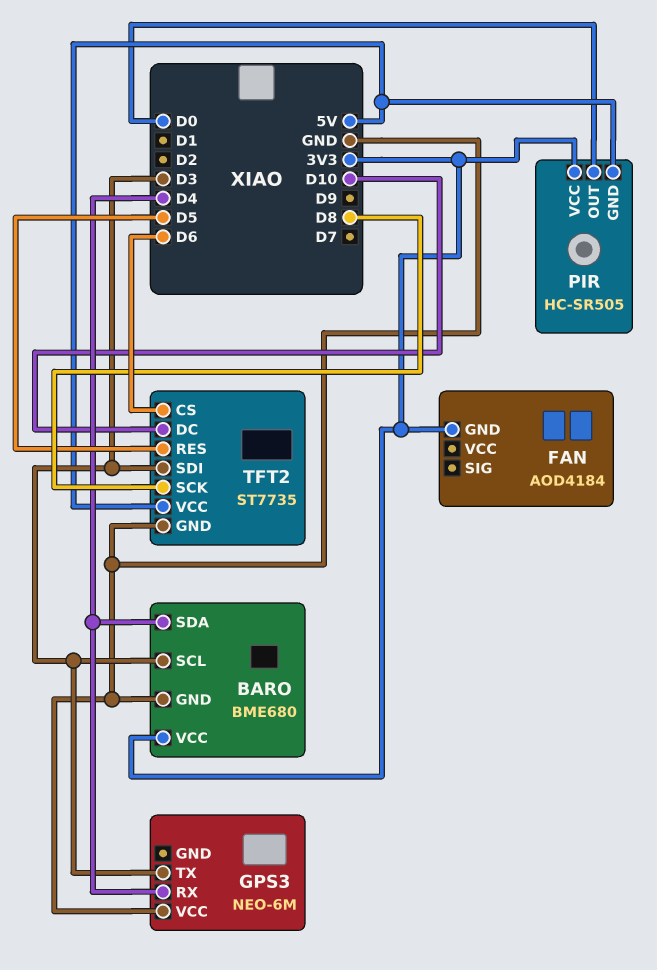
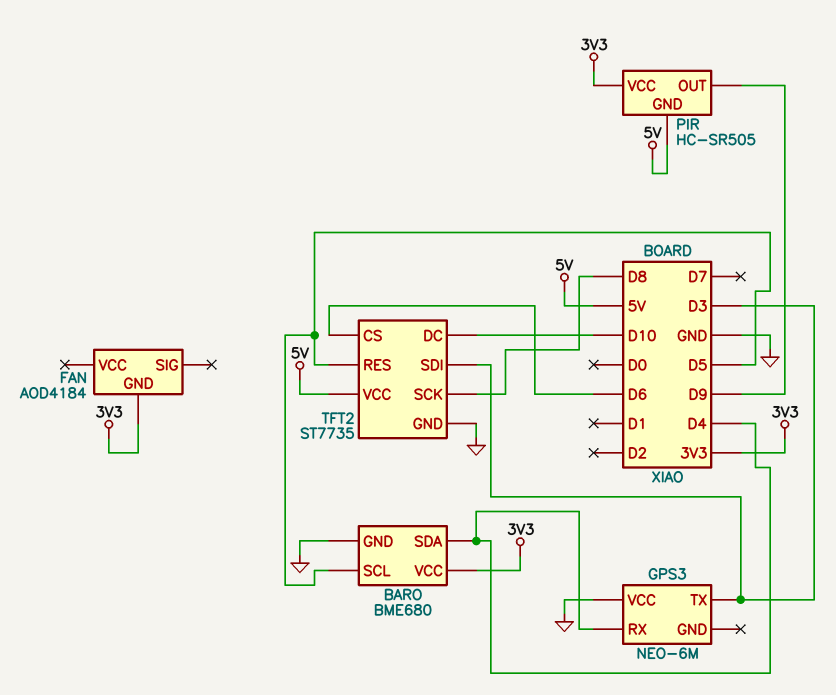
BARO pin SCL: D3 -> D5
PIR pin OUT: D0 -> D9

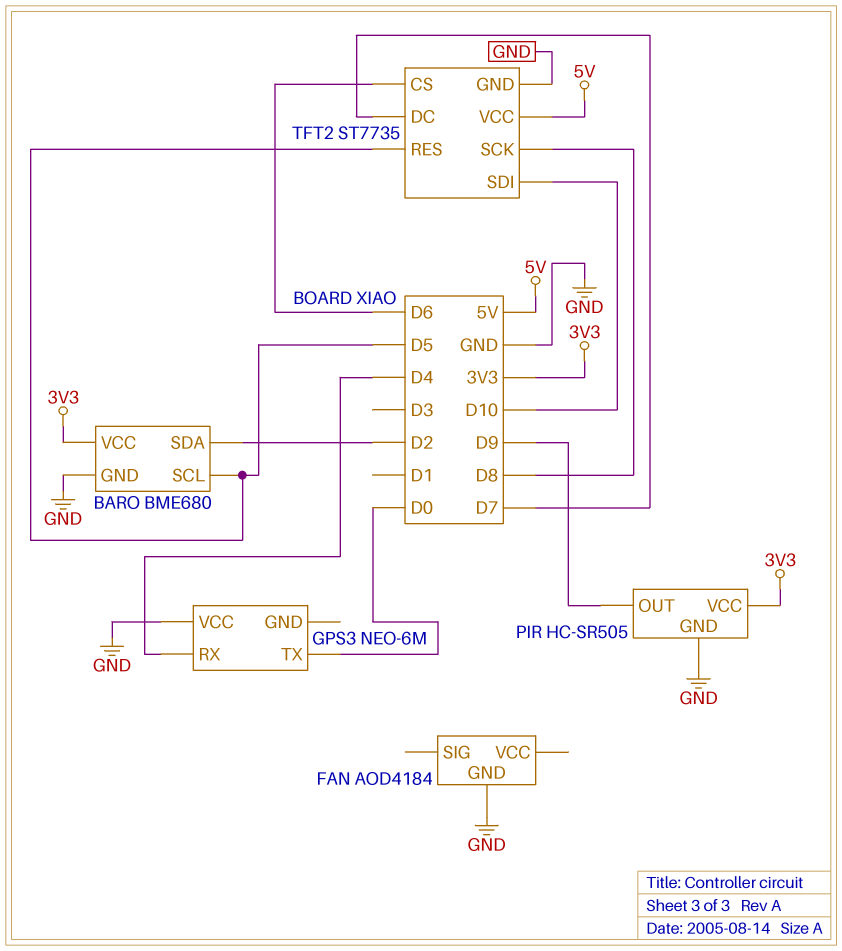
BARO pin SDA: D4 -> D2
FAN pin GND: 3V3 -> GND
GPS3 pin TX: D3 -> D0
PIR pin GND: 5V -> GND
TFT2 pin DC: D10 -> D7
TFT2 pin SDI: D3 -> D10

